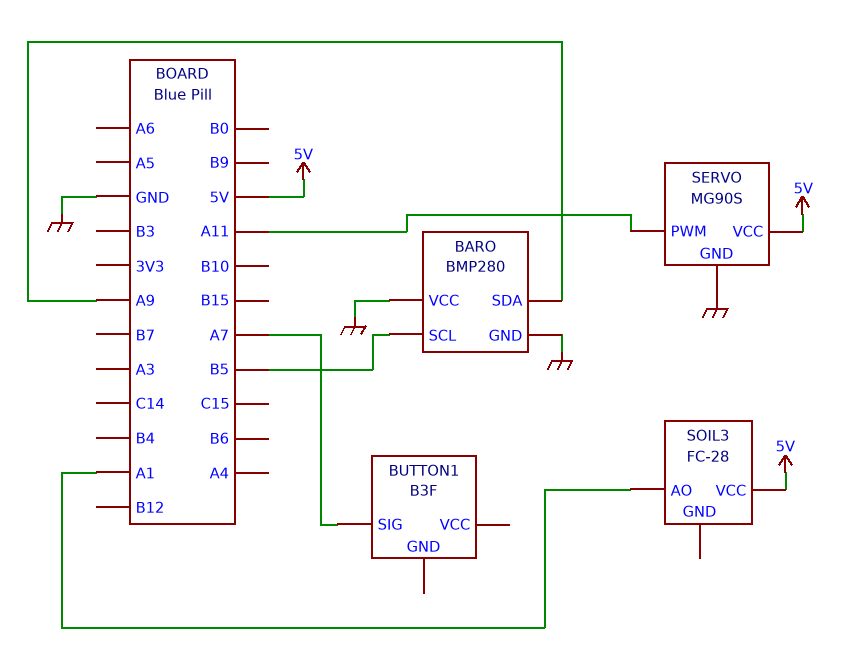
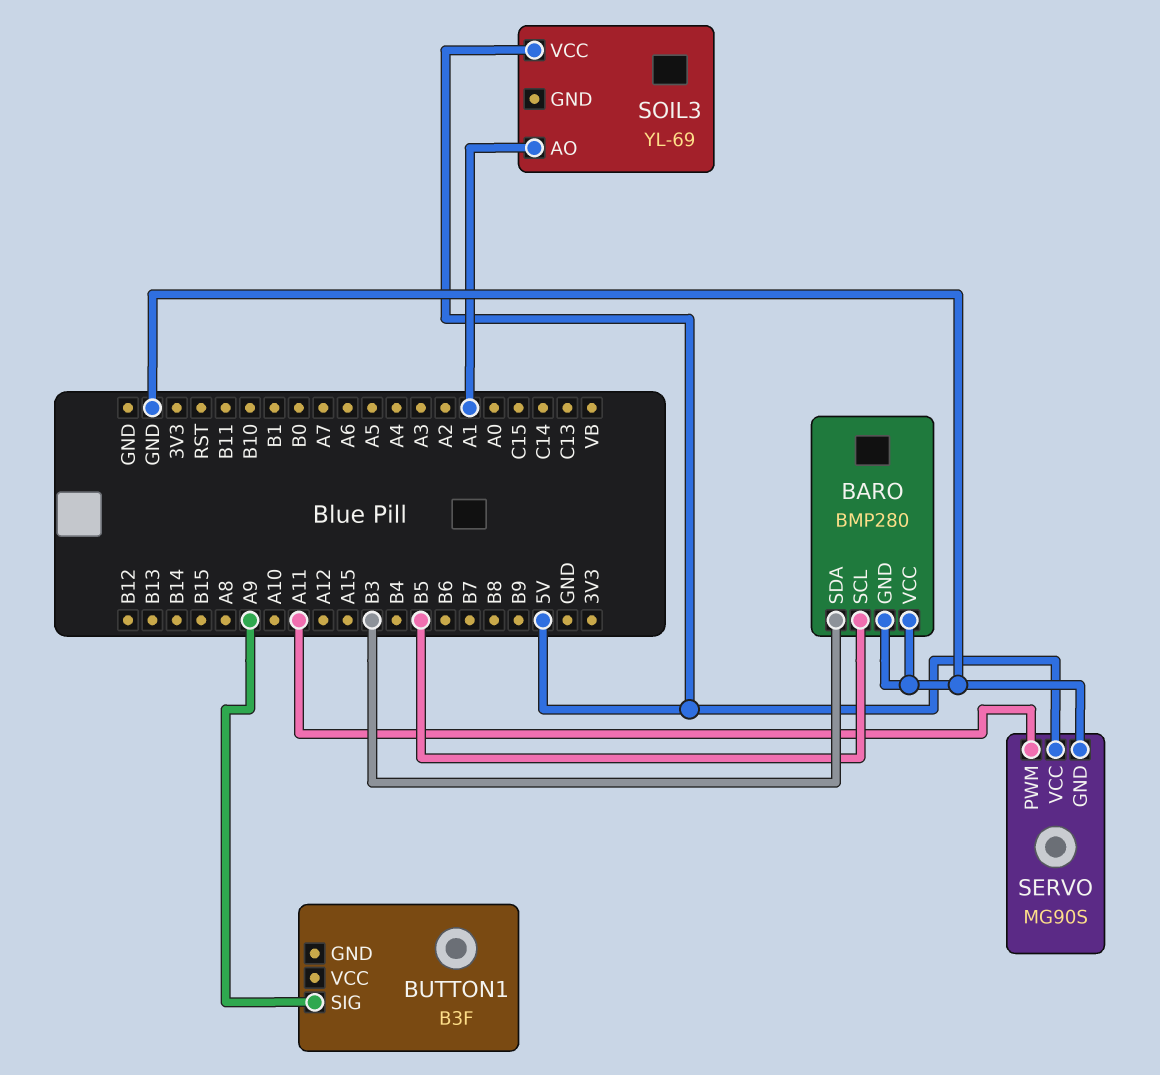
BARO pin SDA: A9 -> B3
BUTTON1 pin SIG: A7 -> A9
SOIL3: FC-28 -> YL-69

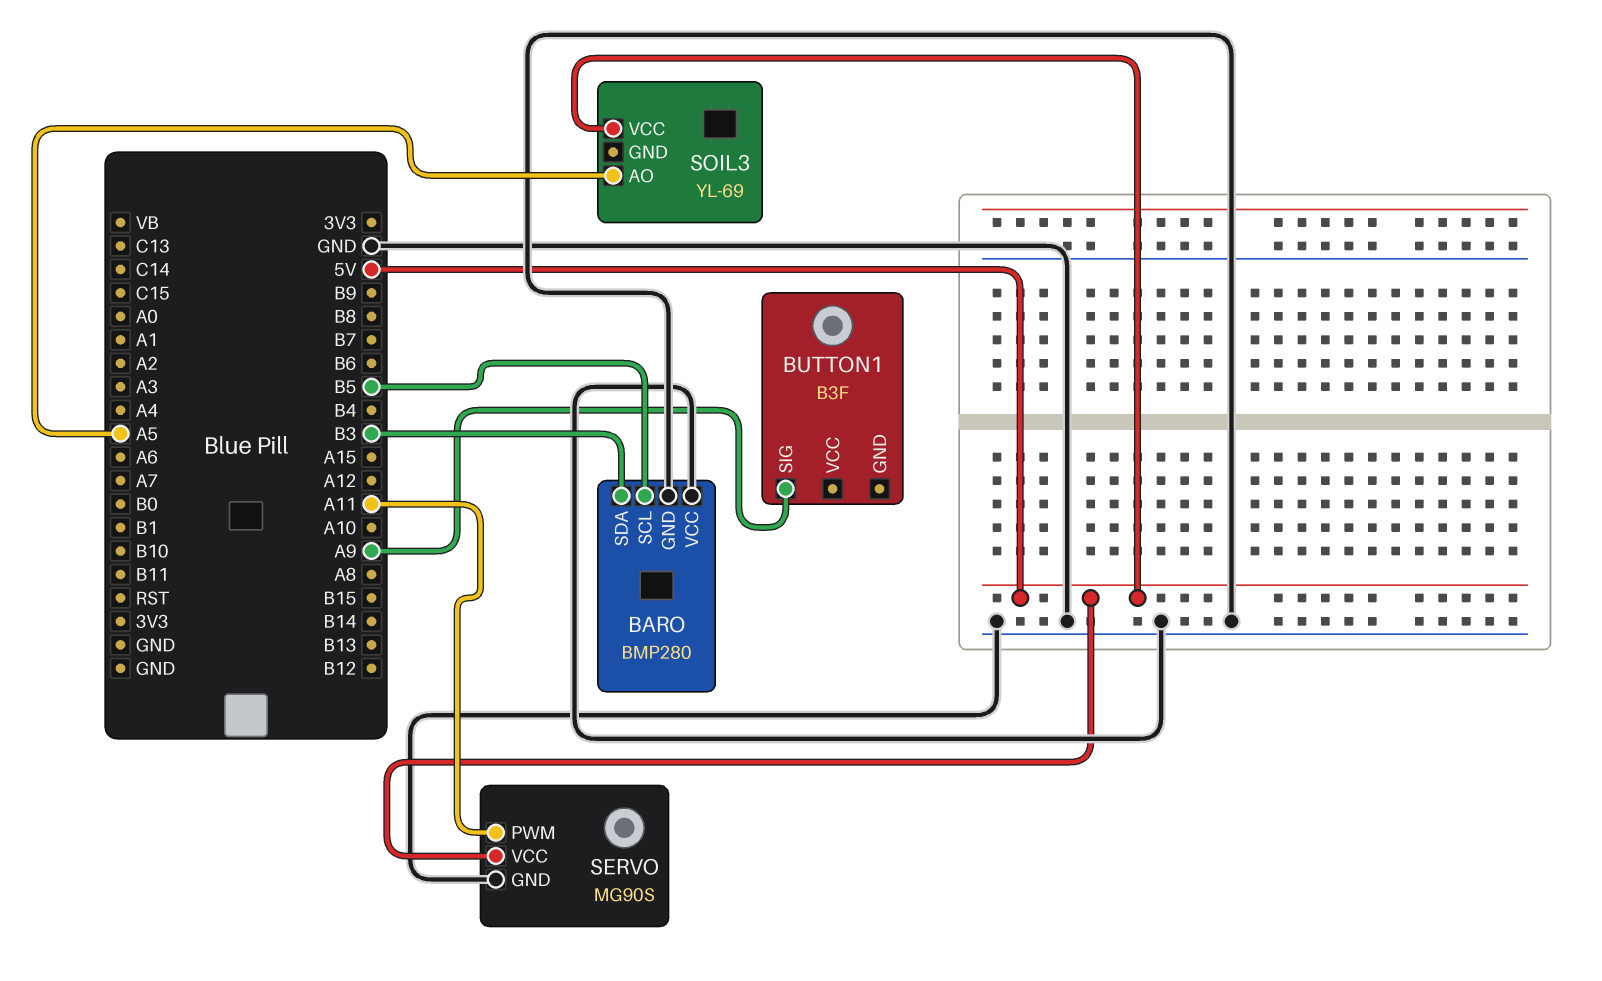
SOIL3 pin AO: A1 -> A5

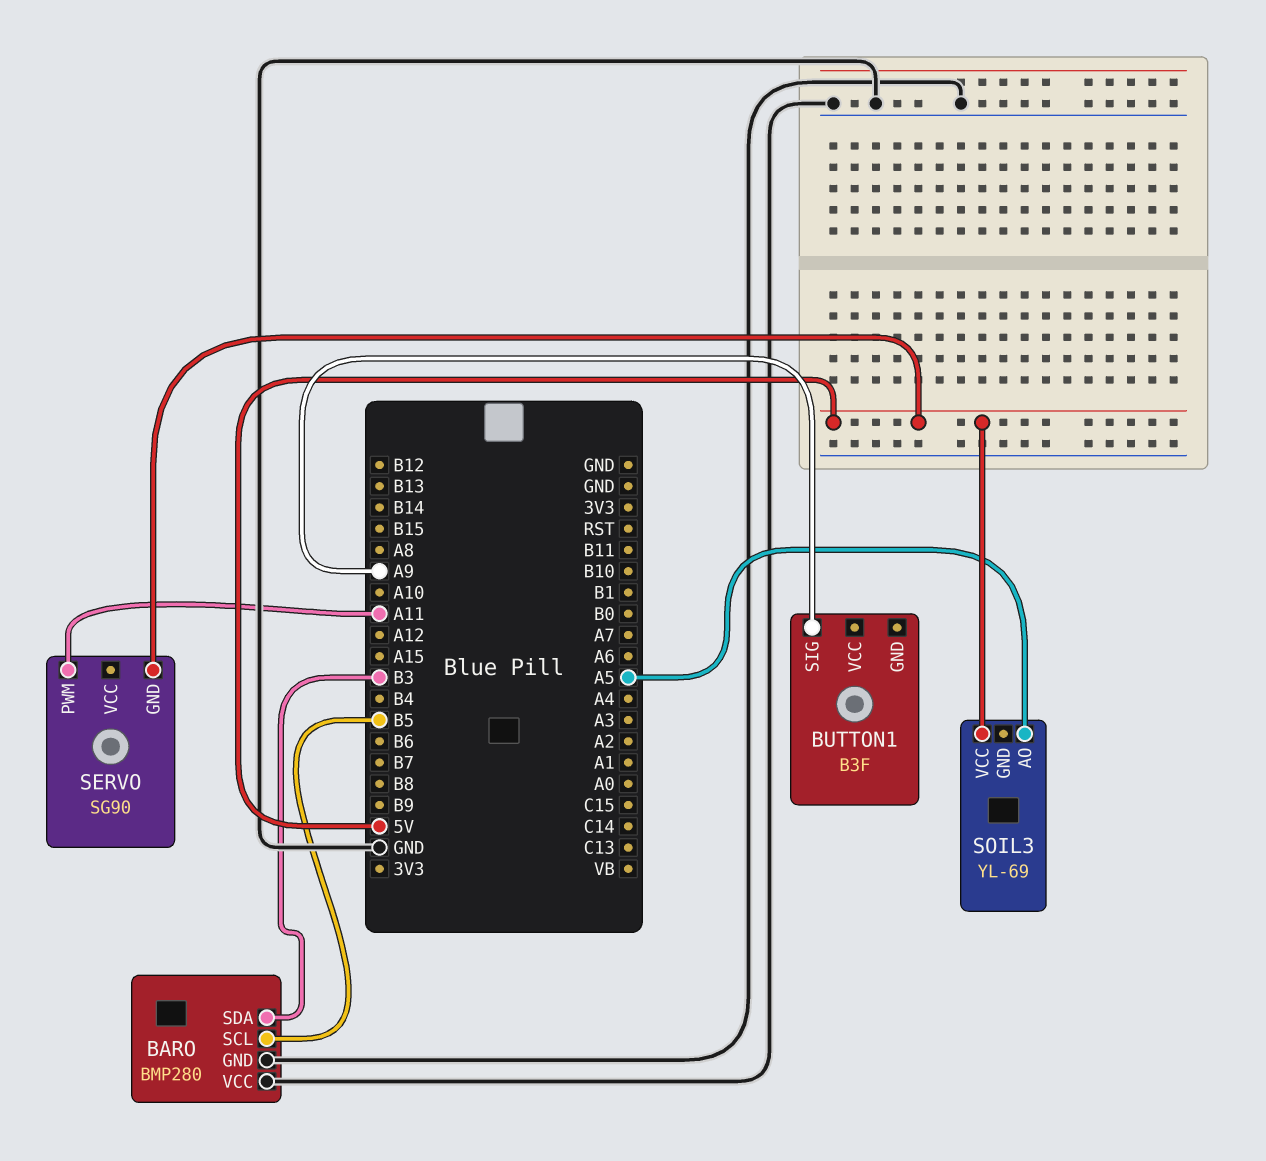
SERVO: MG90S -> SG90
SERVO pin GND: GND -> 5V
SERVO pin VCC: 5V -> none

